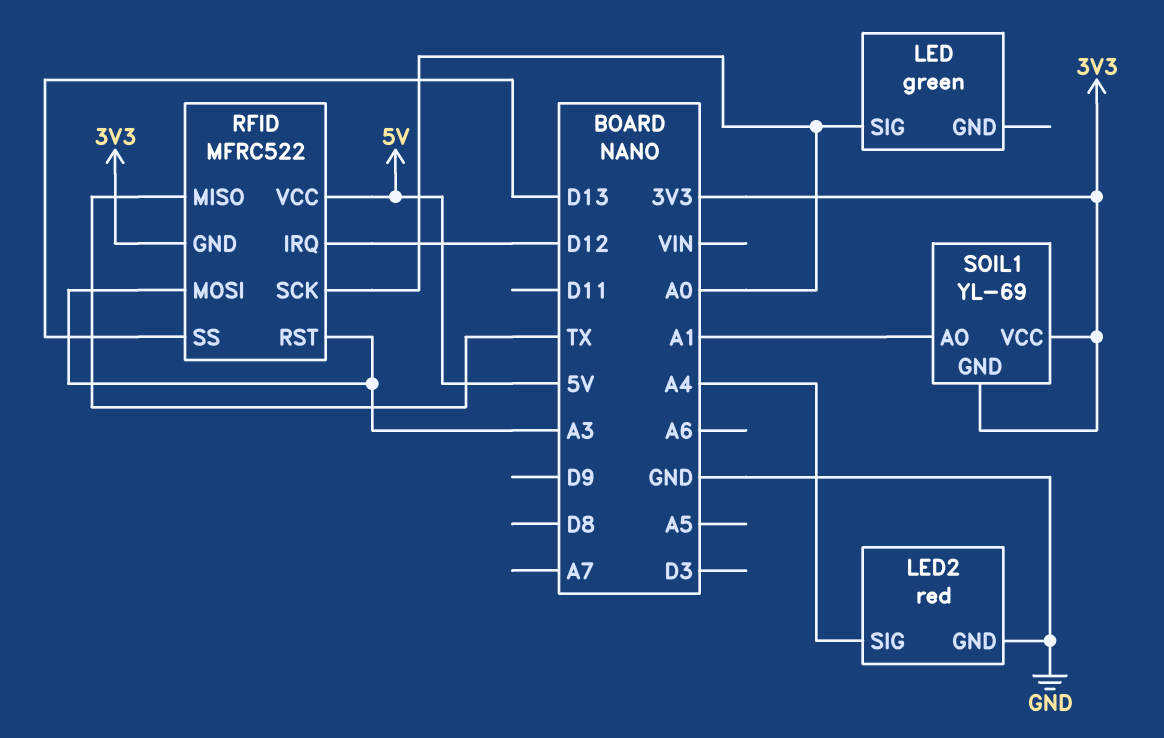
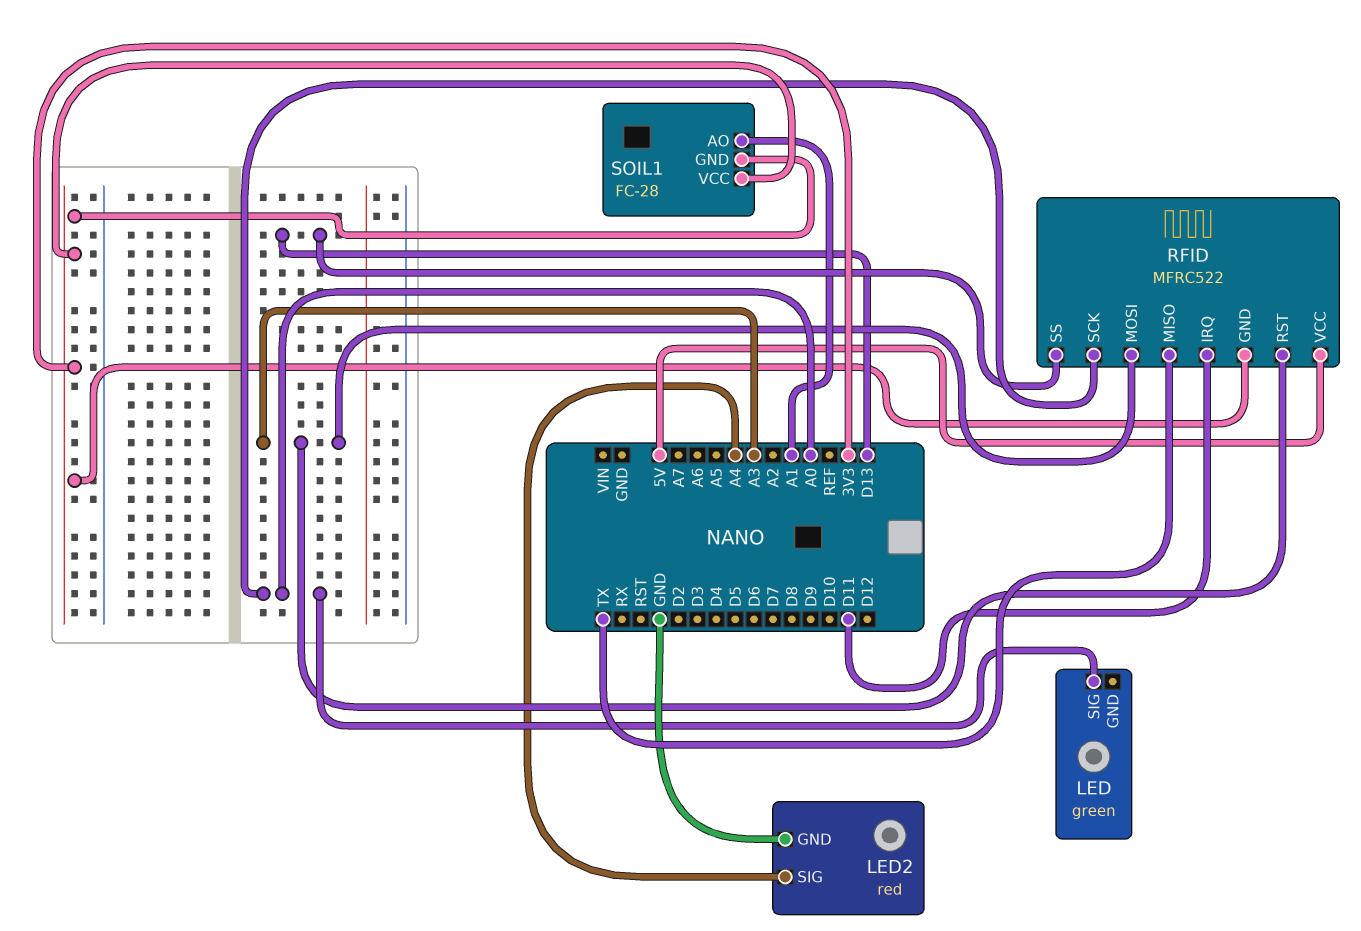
RFID pin IRQ: D12 -> D11
SOIL1: YL-69 -> FC-28

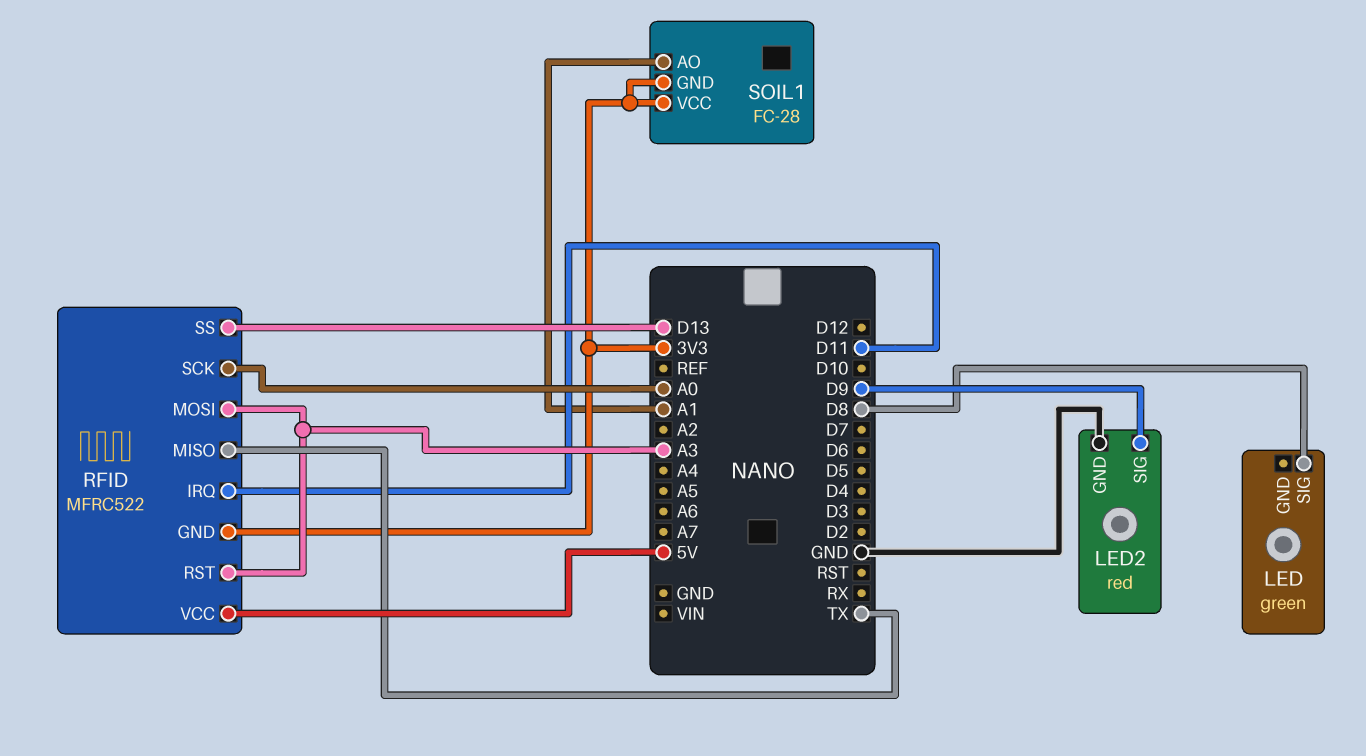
LED pin SIG: A0 -> D8
LED2 pin SIG: A4 -> D9

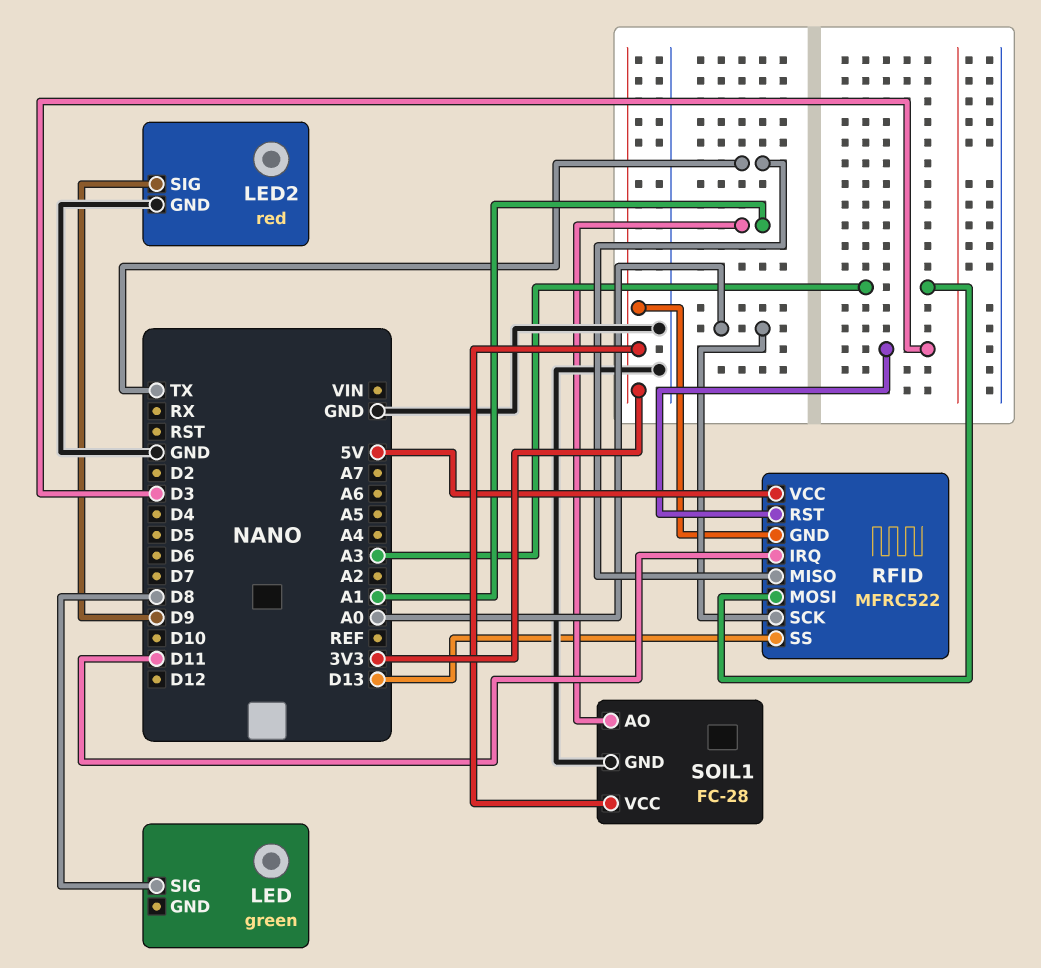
RFID pin RST: A3 -> D3
SOIL1 pin GND: 3V3 -> GND

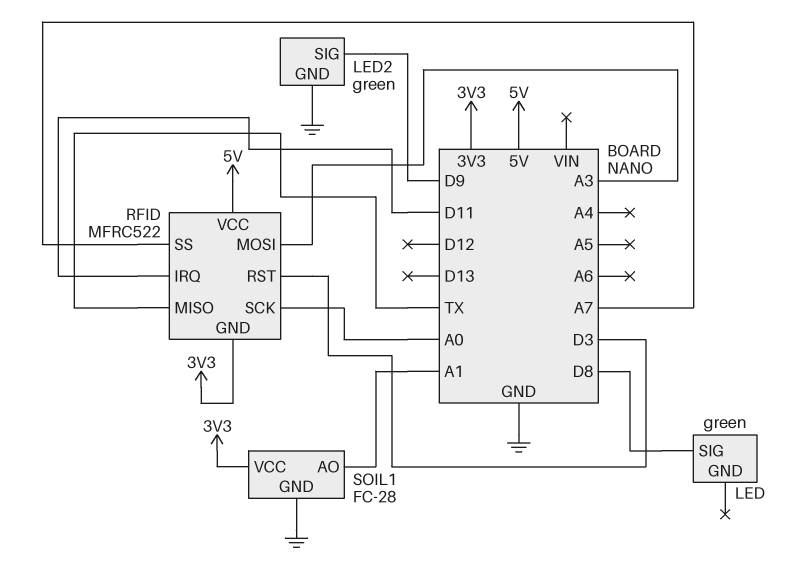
LED2: red -> green
RFID pin SS: D13 -> A7

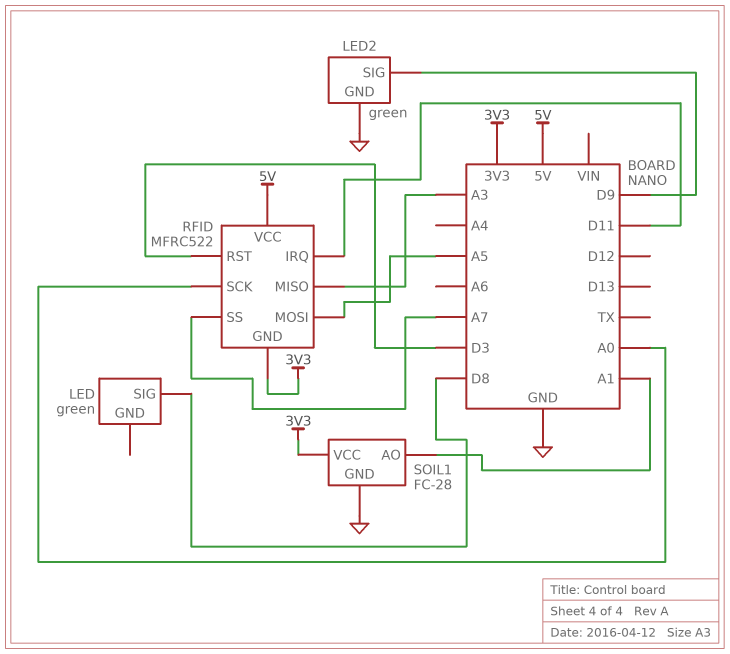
RFID pin MISO: TX -> A3
RFID pin MOSI: A3 -> A5

